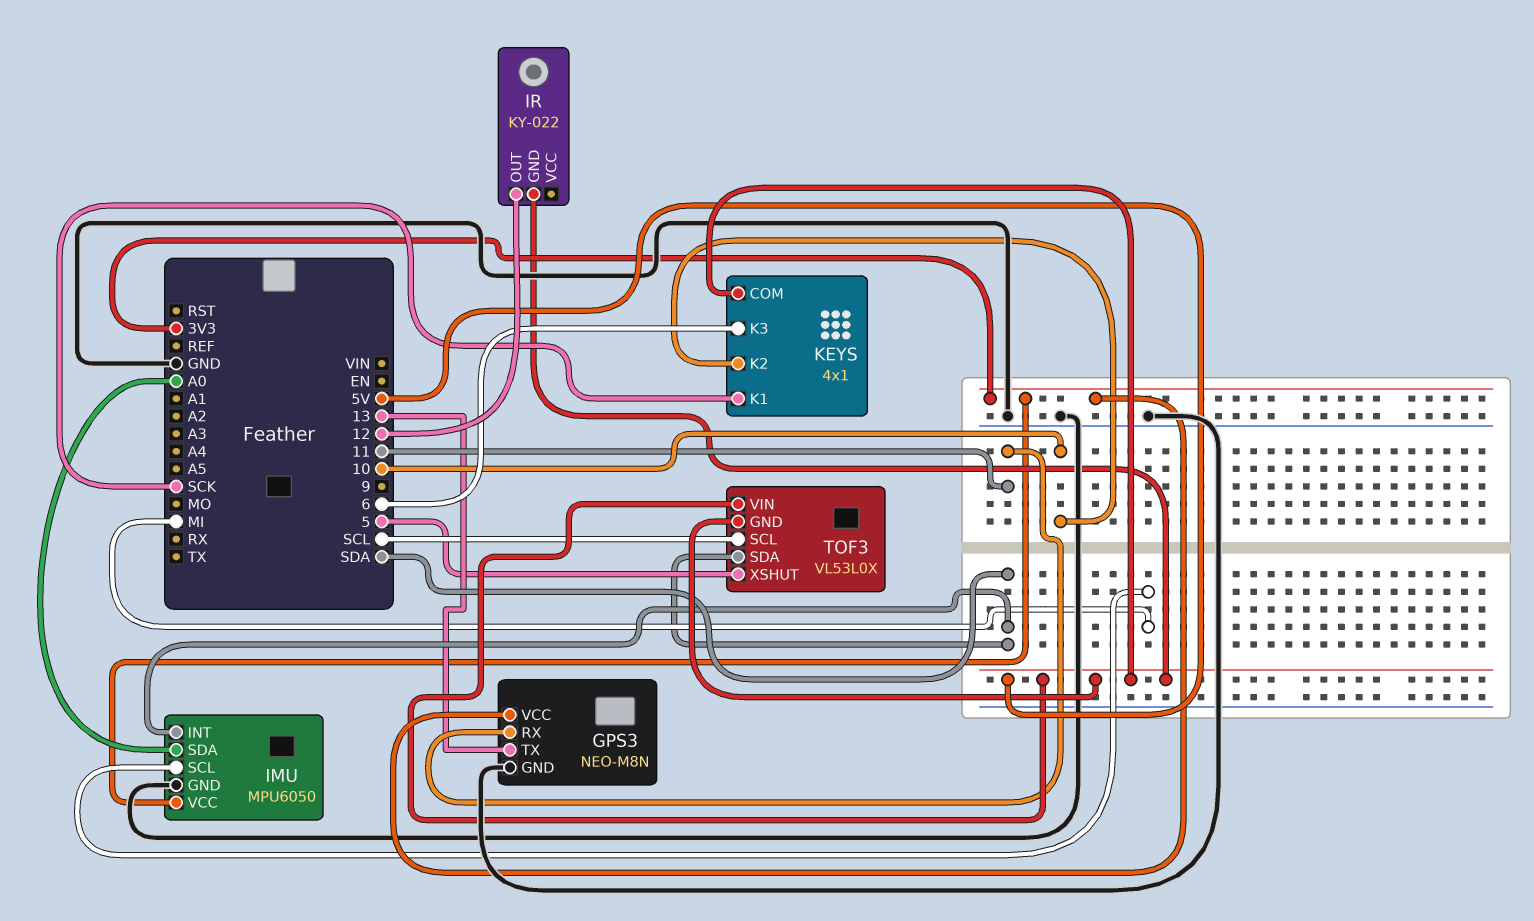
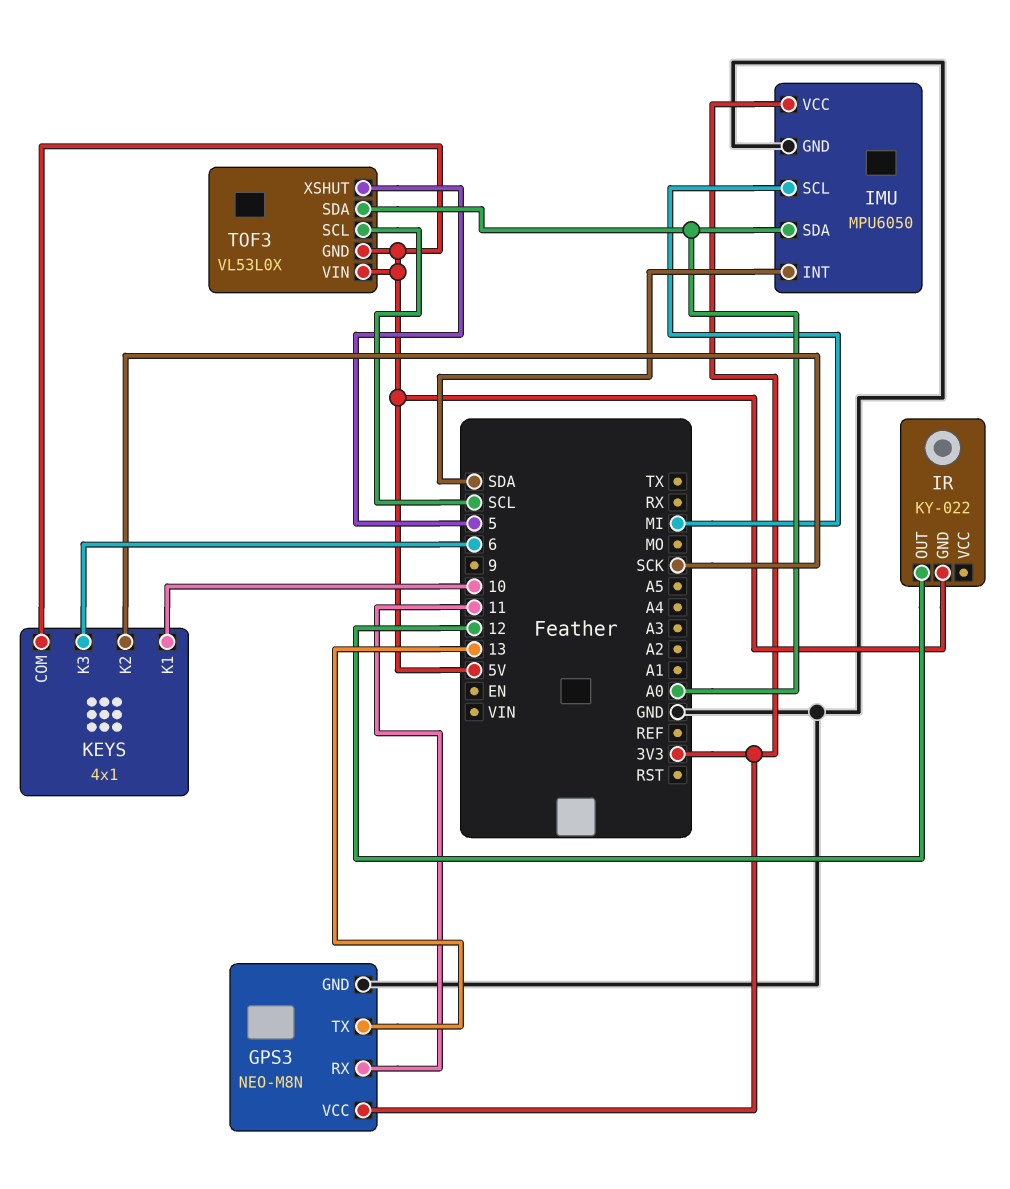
KEYS pin K1: SCK -> 10
KEYS pin K2: 10 -> SCK
TOF3 pin SDA: SDA -> A0

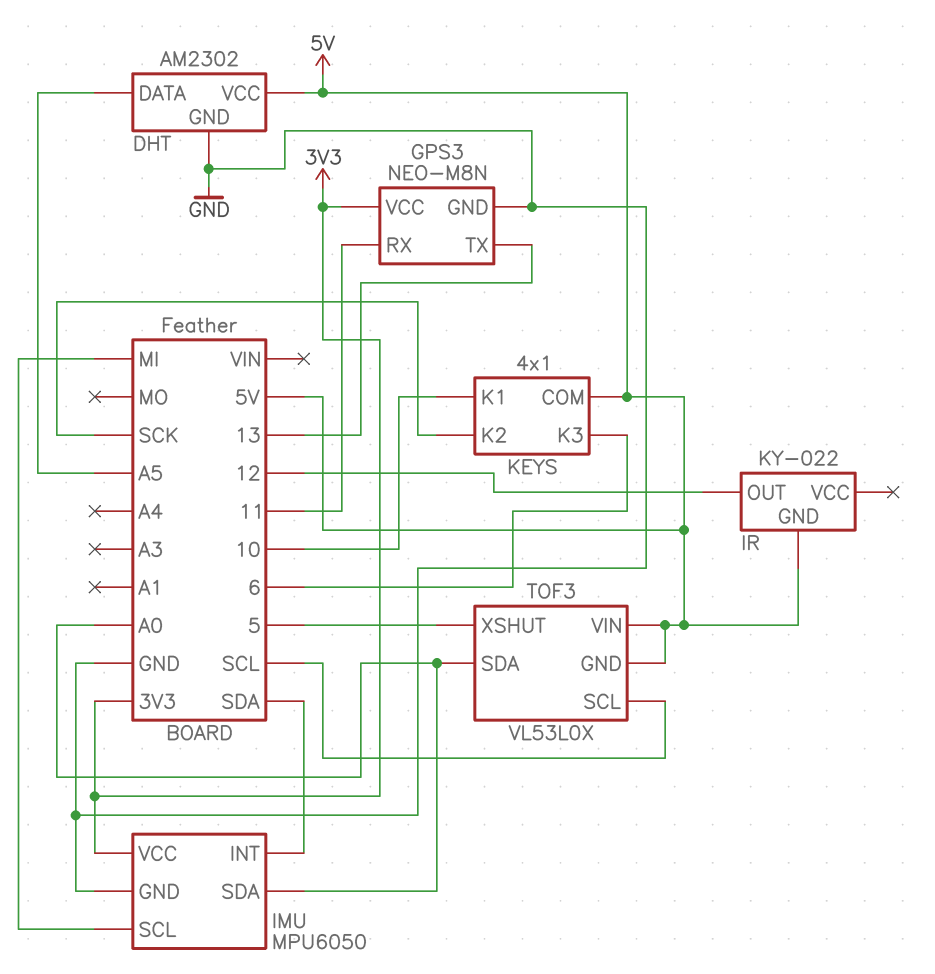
DHT: none -> AM2302
DHT pin DATA: none -> A5
DHT pin GND: none -> GND
DHT pin VCC: none -> 5V

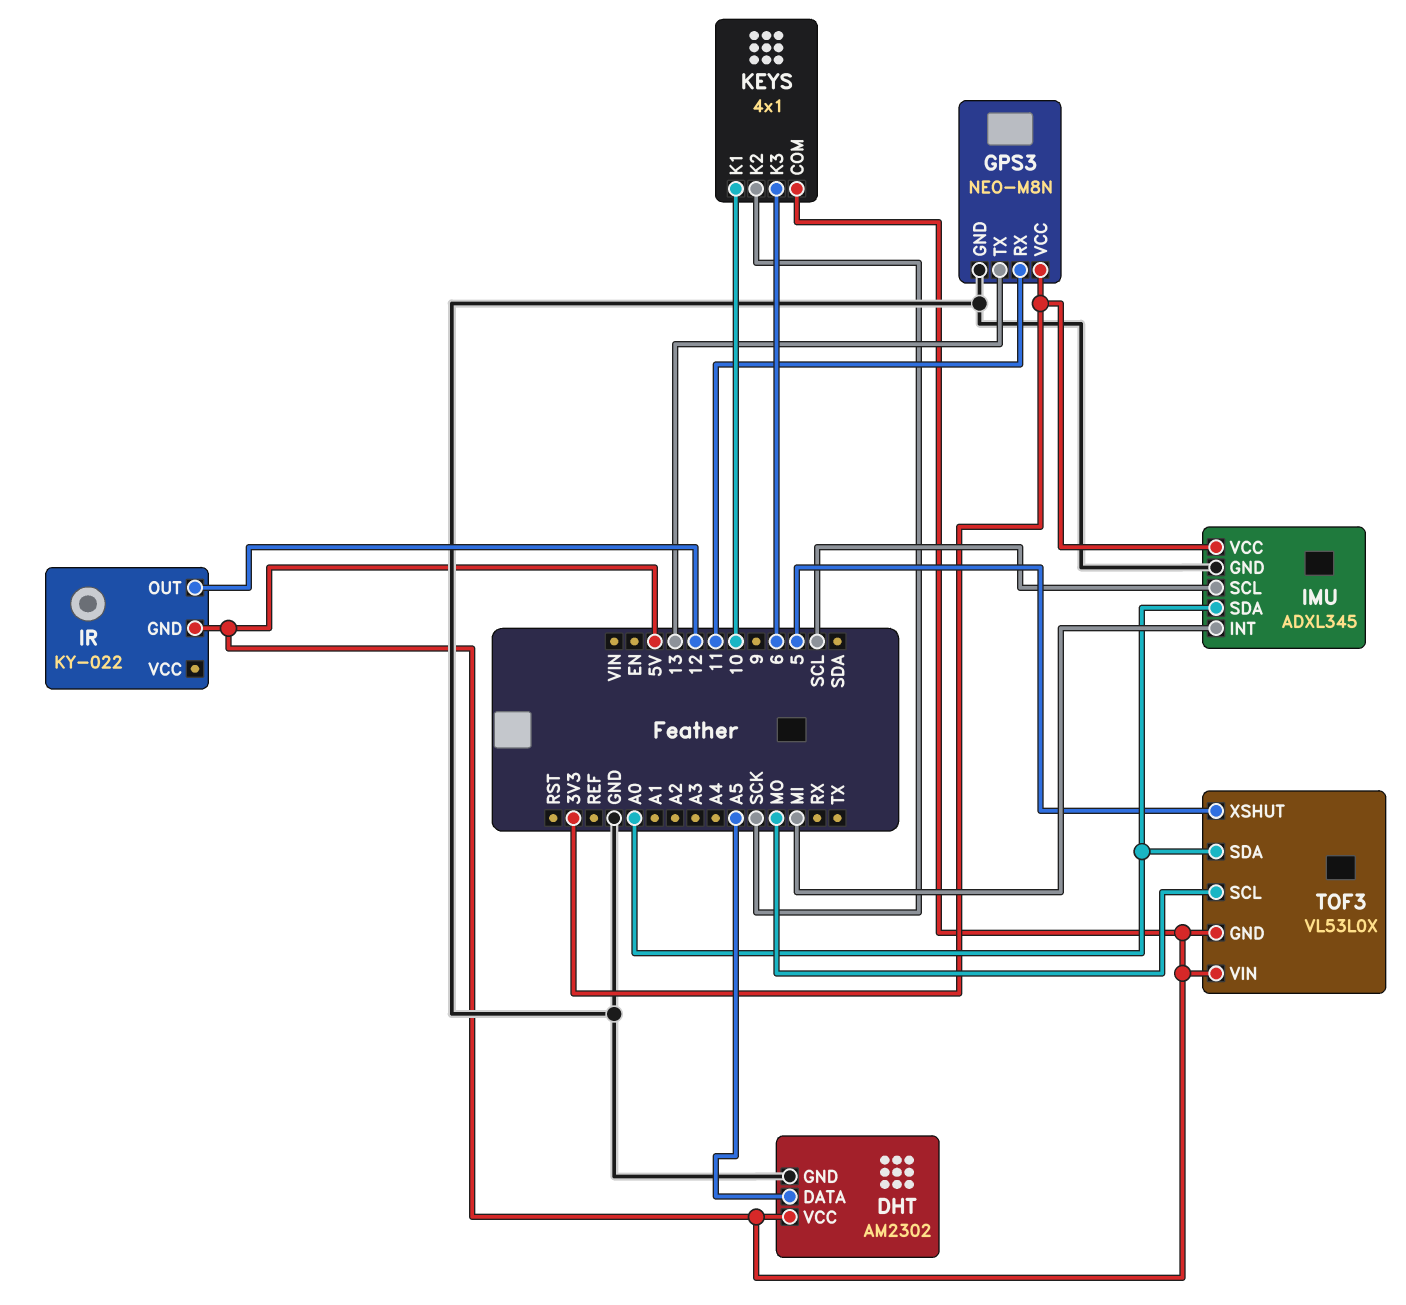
IMU: MPU6050 -> ADXL345
IMU pin INT: SDA -> MI
IMU pin SCL: MI -> SCL
TOF3 pin SCL: SCL -> MO

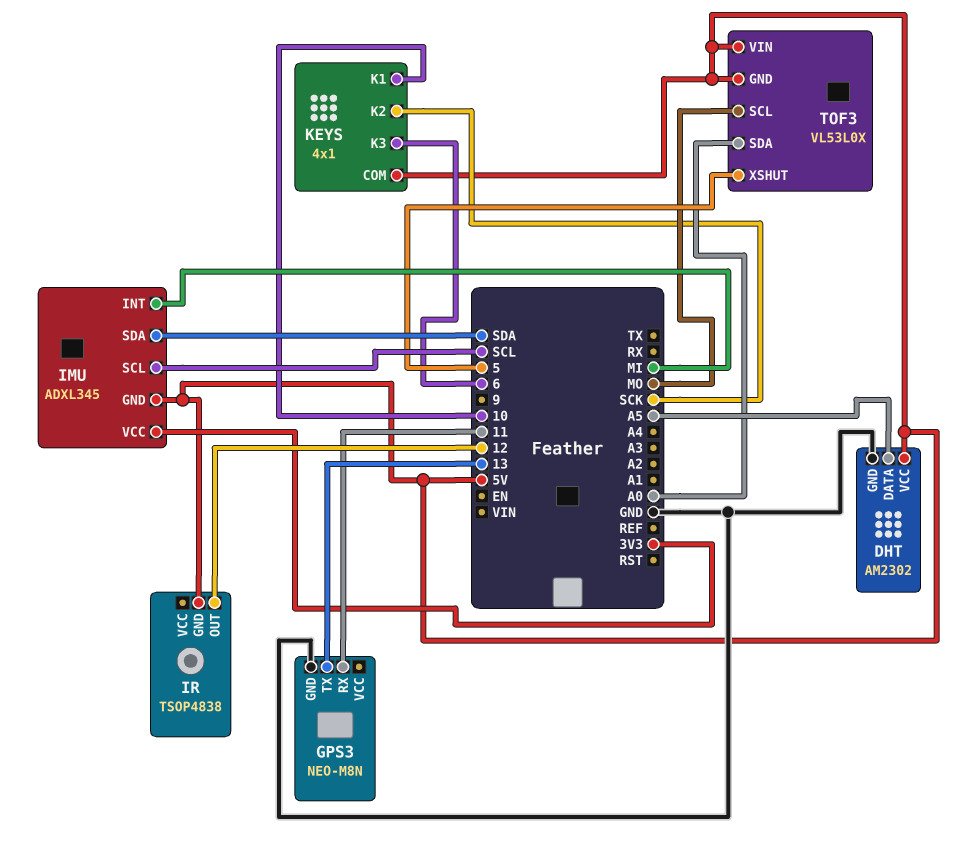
GPS3 pin VCC: 3V3 -> none
IMU pin GND: GND -> 5V
IMU pin SDA: A0 -> SDA
IR: KY-022 -> TSOP4838

